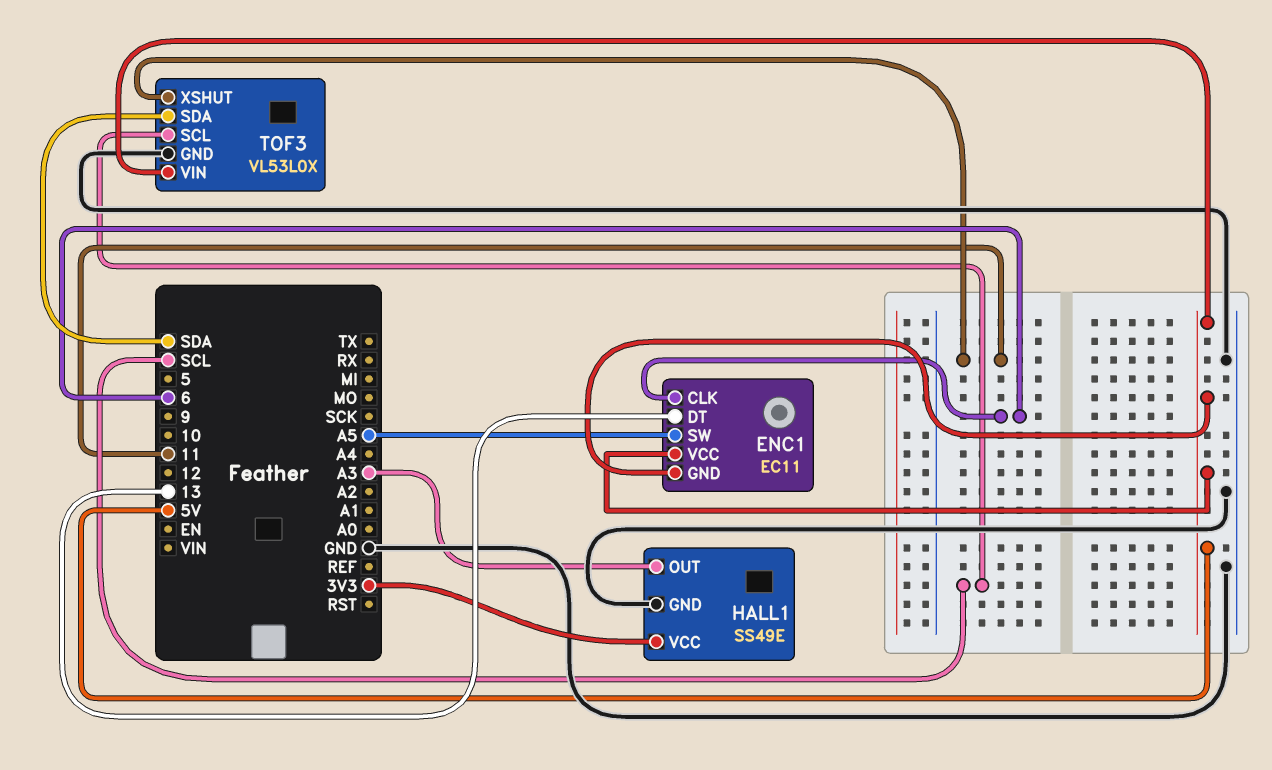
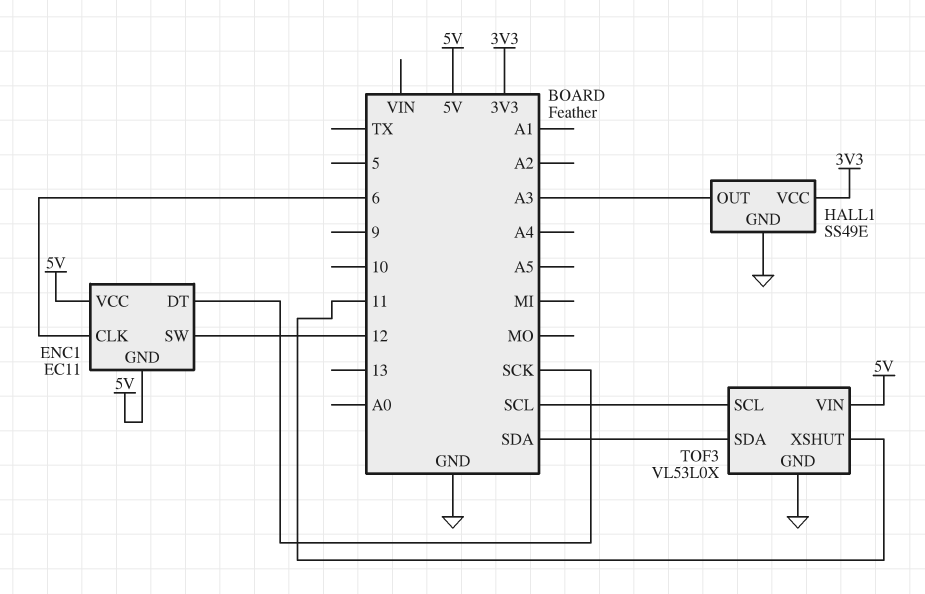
ENC1 pin DT: 13 -> SCK
ENC1 pin SW: A5 -> 12

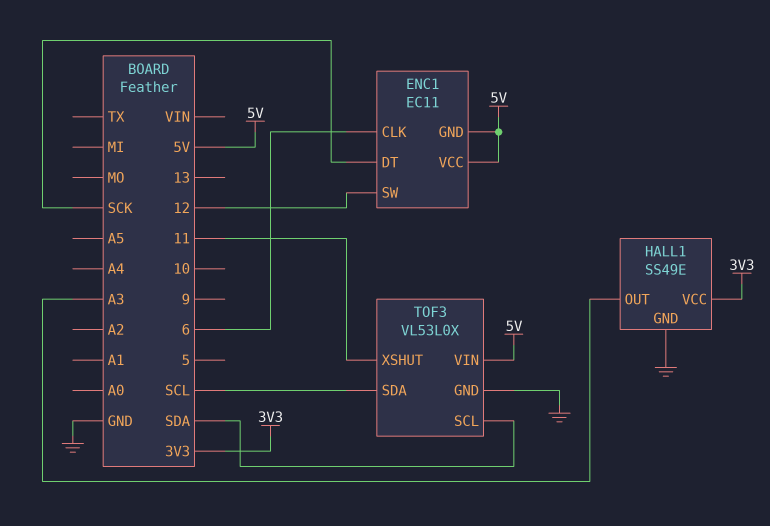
TOF3 pin SCL: SCL -> SDA
TOF3 pin SDA: SDA -> SCL

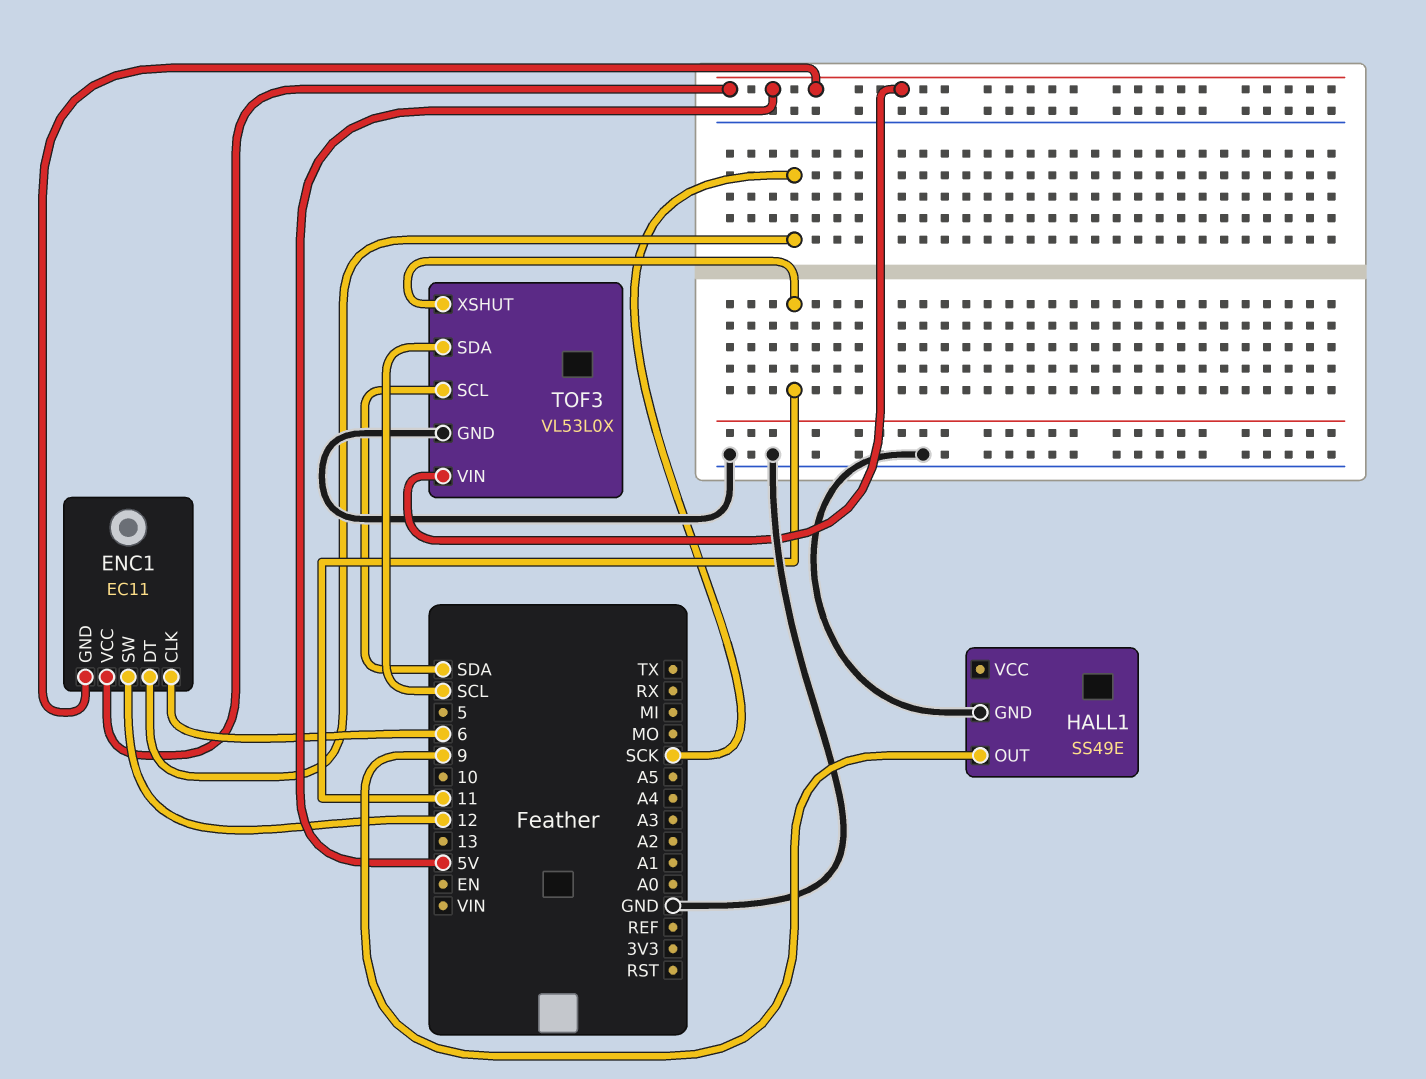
HALL1 pin OUT: A3 -> 9
HALL1 pin VCC: 3V3 -> none

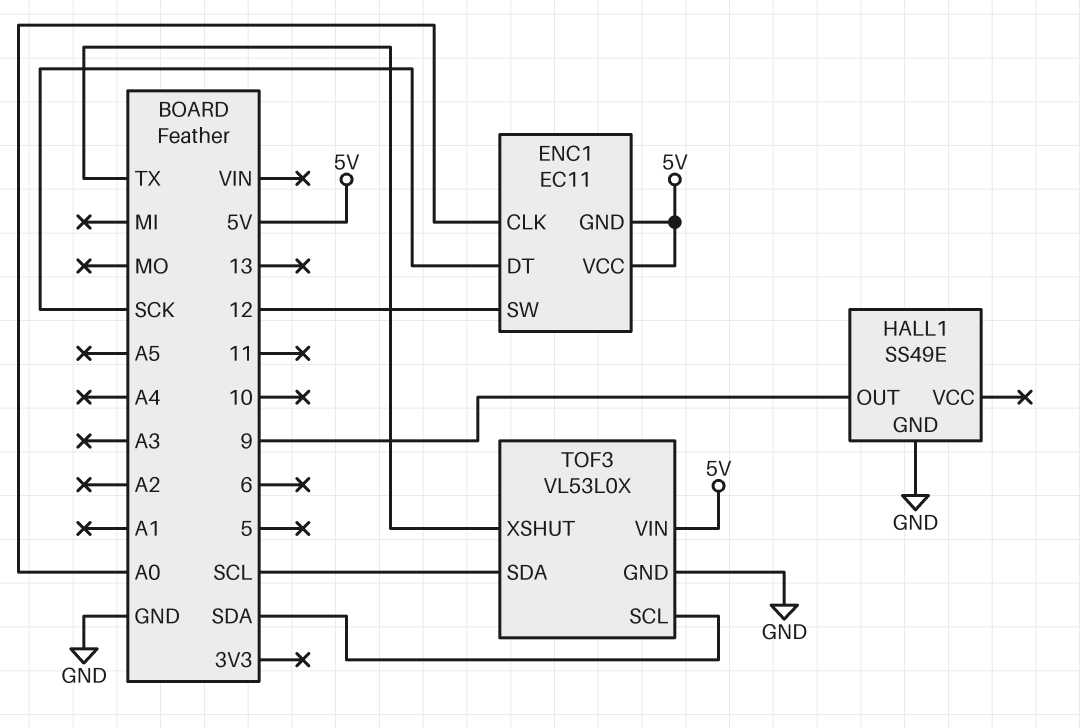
ENC1 pin CLK: 6 -> A0
TOF3 pin XSHUT: 11 -> TX

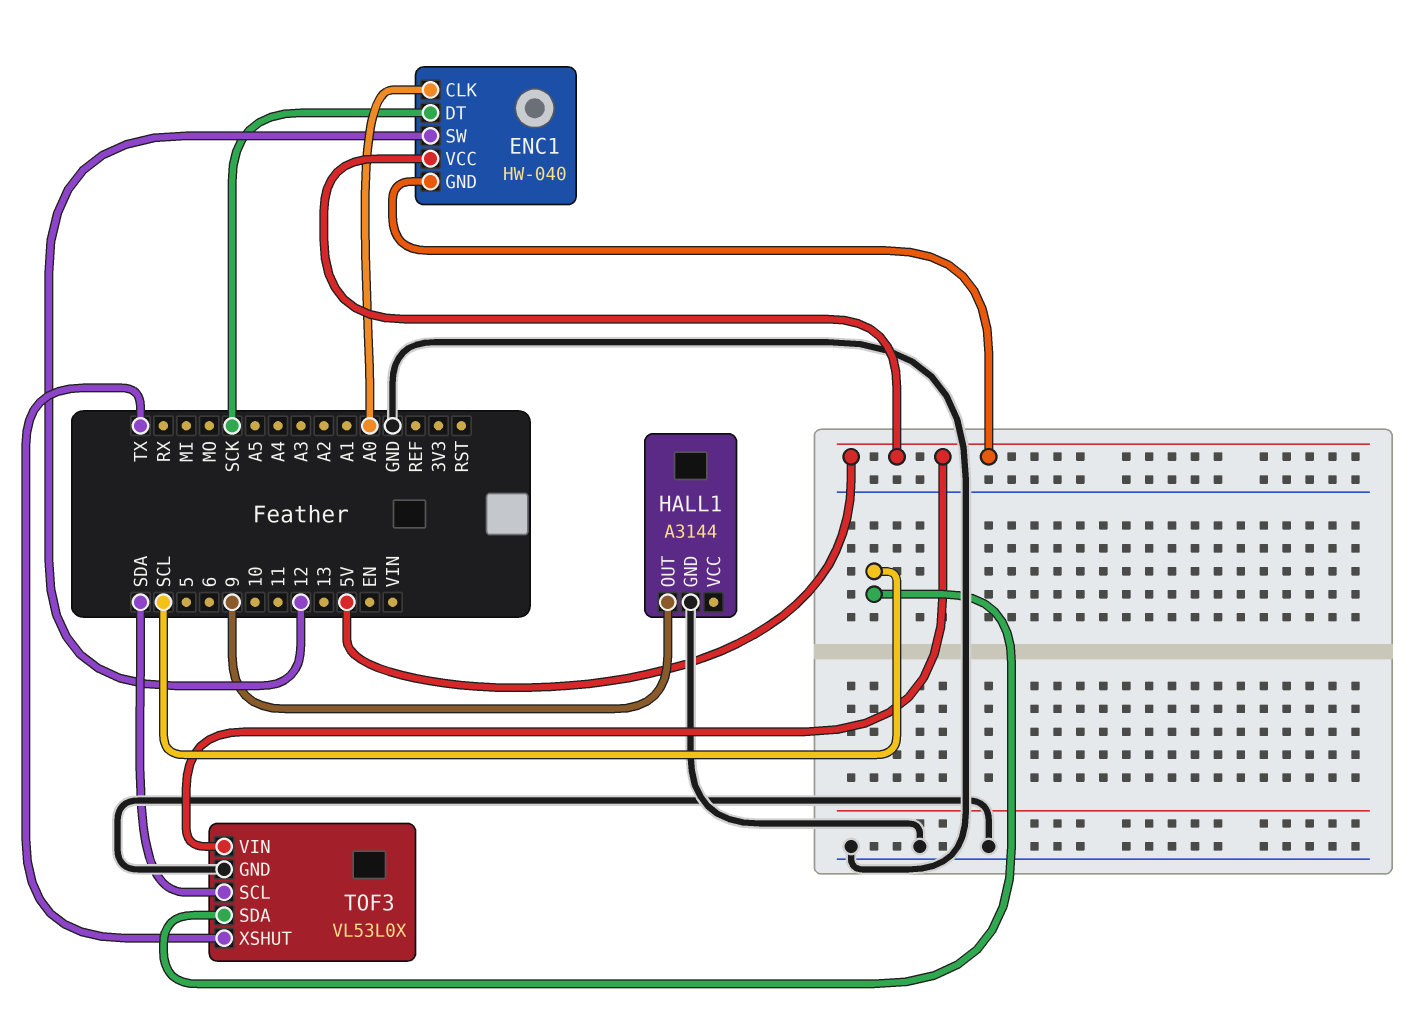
ENC1: EC11 -> HW-040
HALL1: SS49E -> A3144

